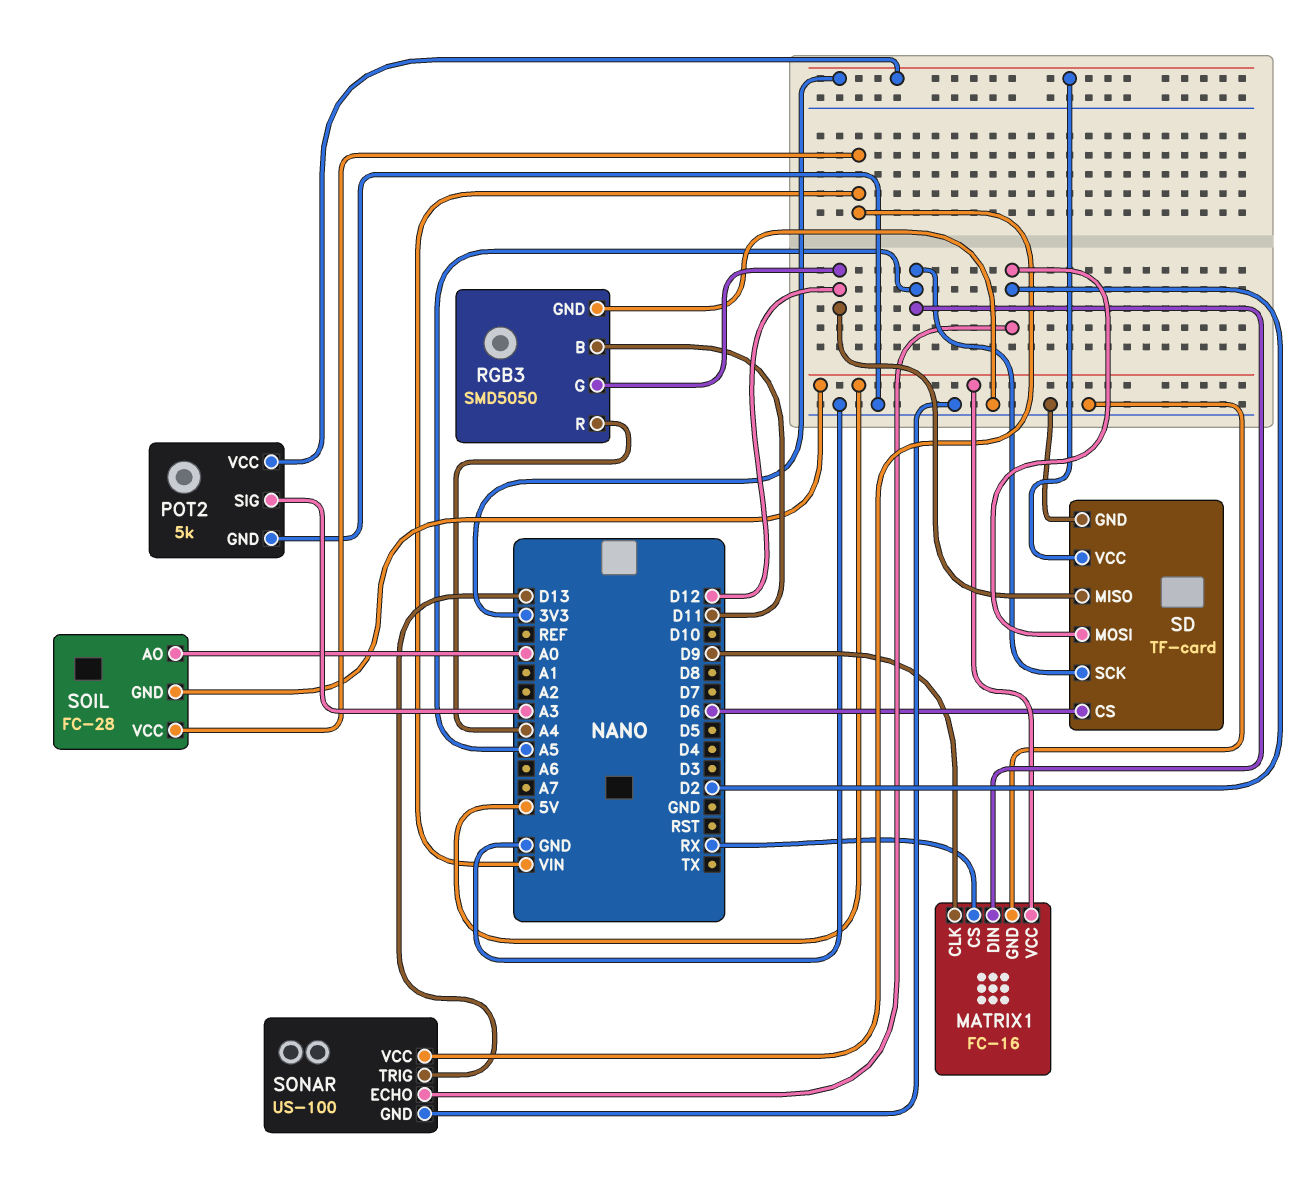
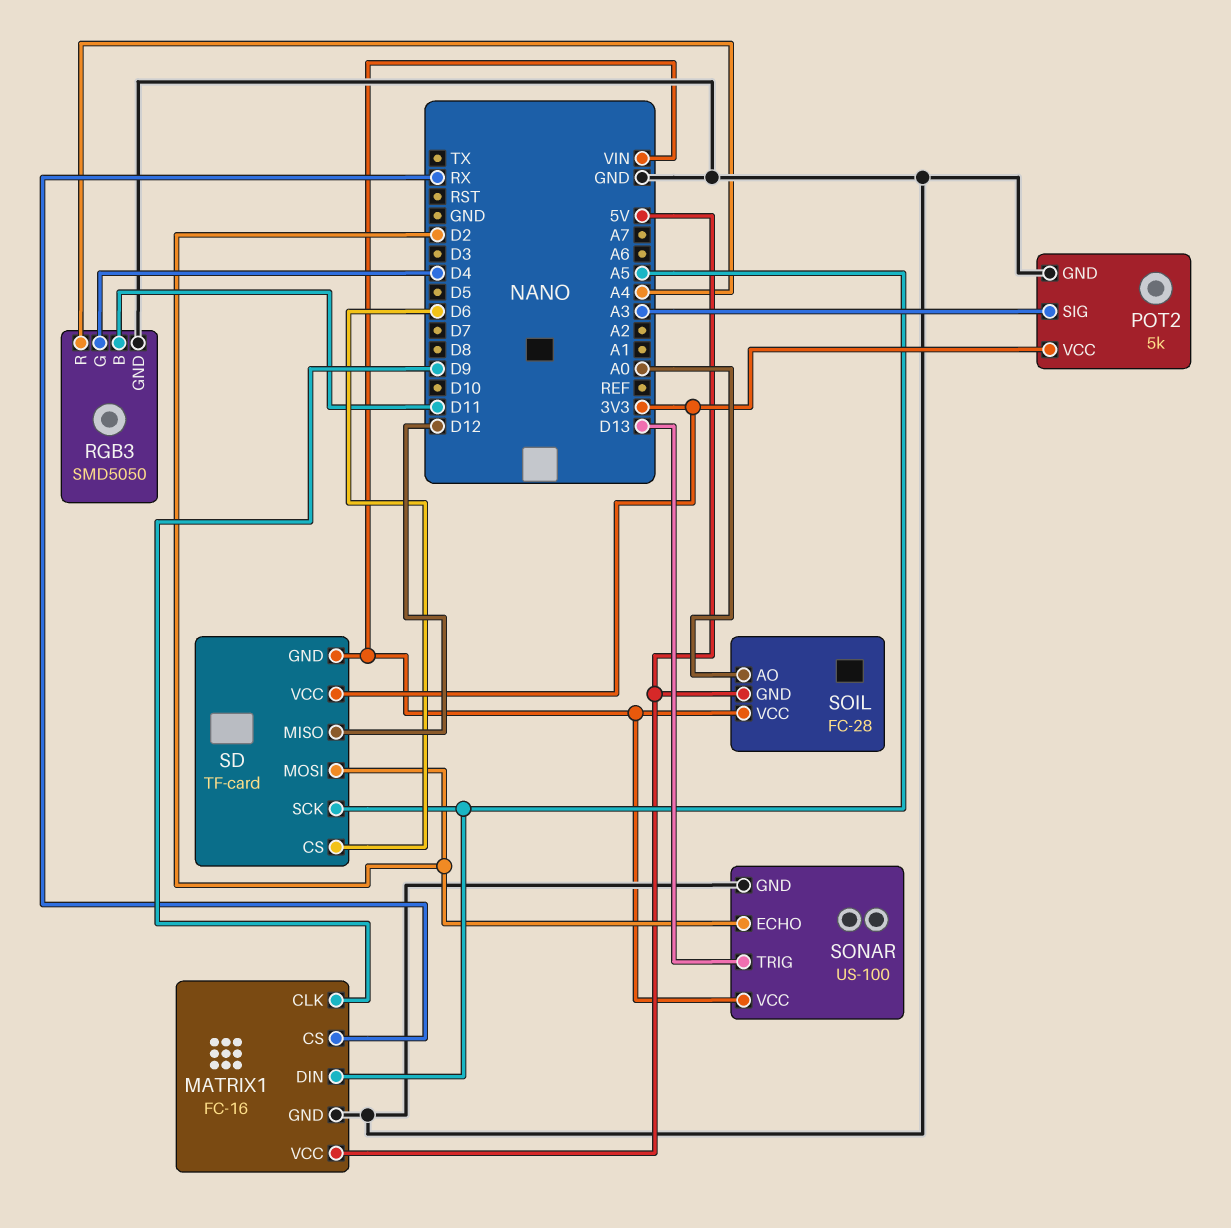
RGB3 pin G: D12 -> D4
SD pin GND: GND -> VIN

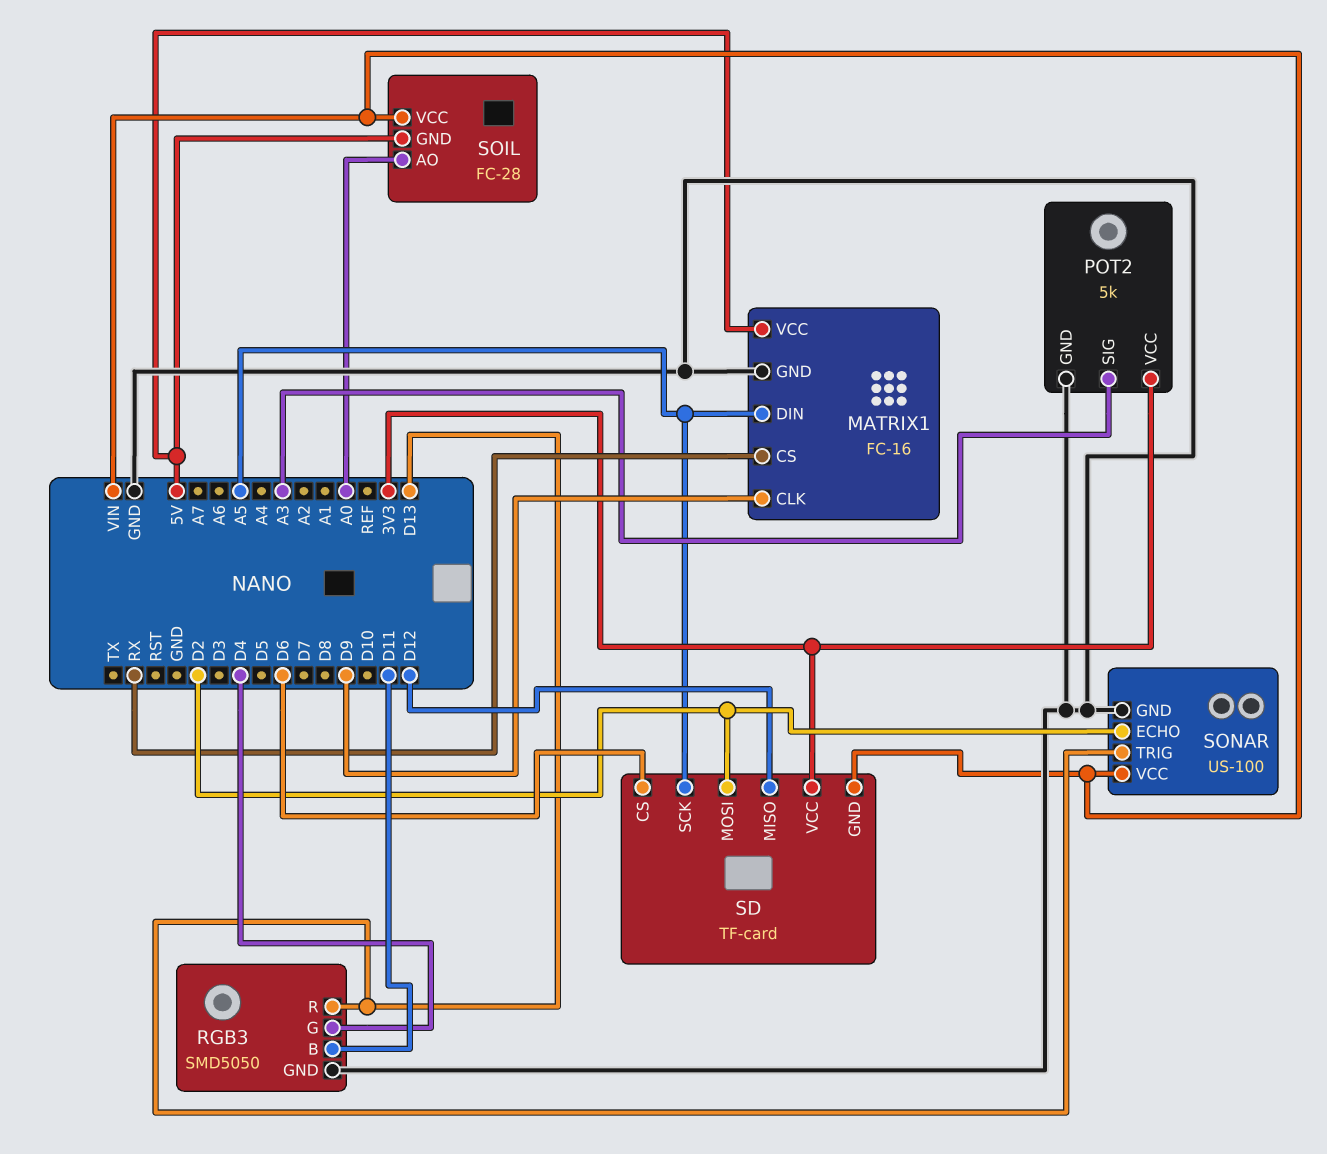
RGB3 pin R: A4 -> D13

